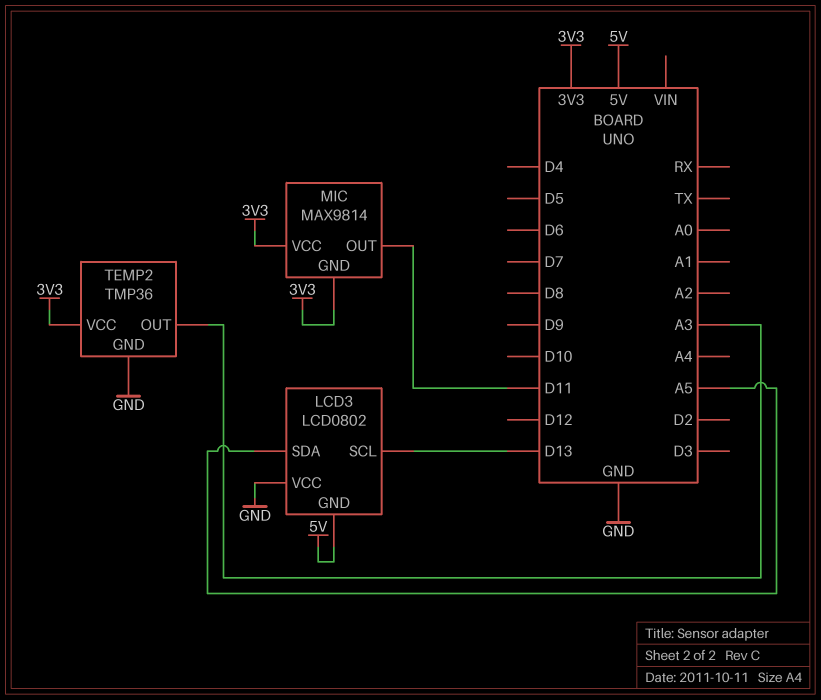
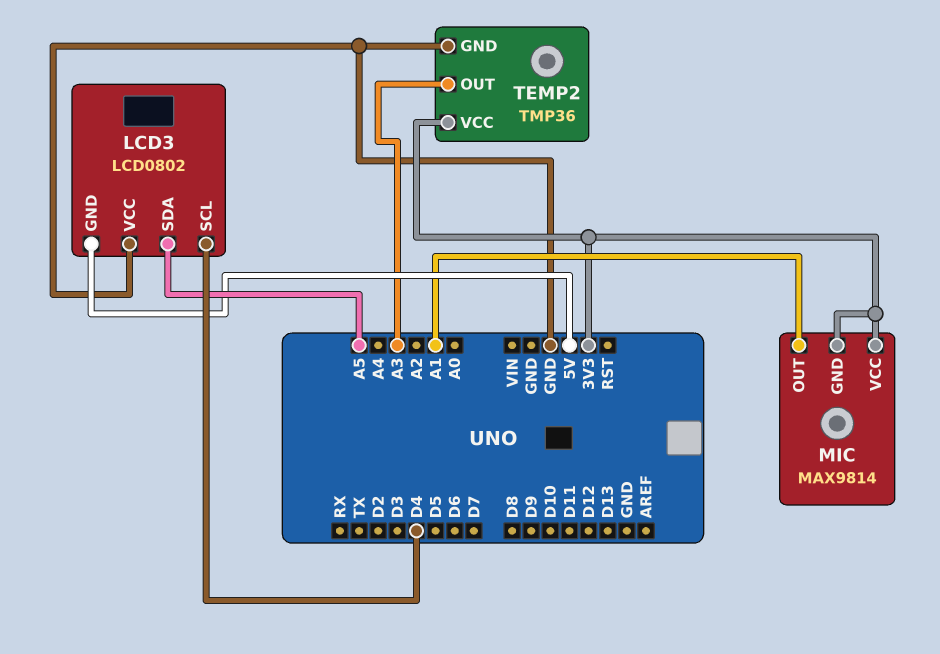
LCD3 pin SCL: D13 -> D4
MIC pin OUT: D11 -> A1

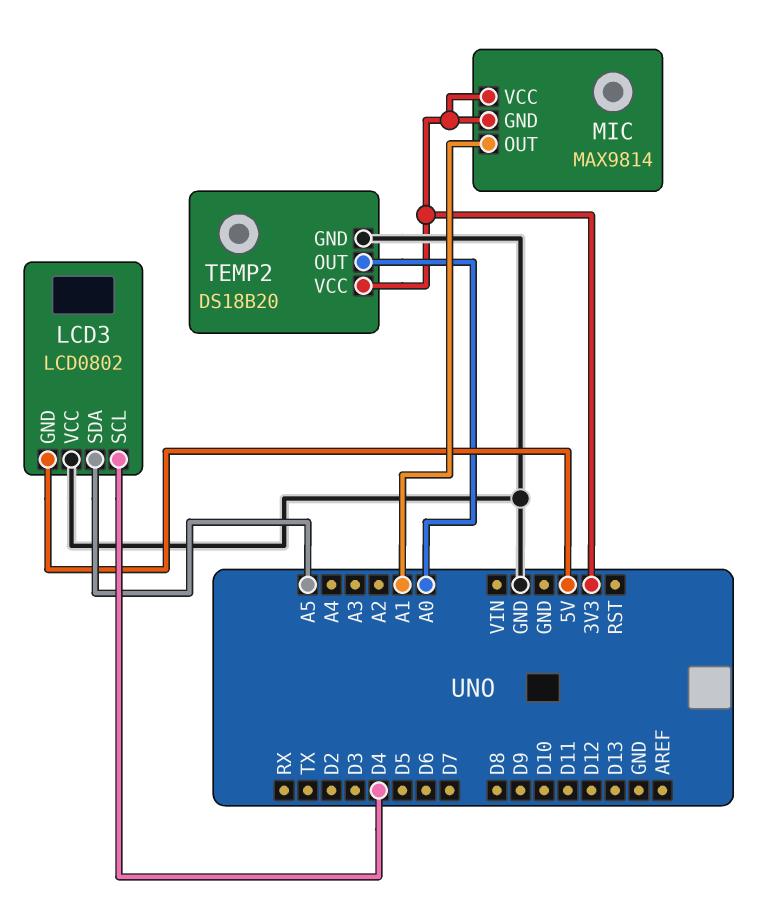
TEMP2: TMP36 -> DS18B20
TEMP2 pin OUT: A3 -> A0

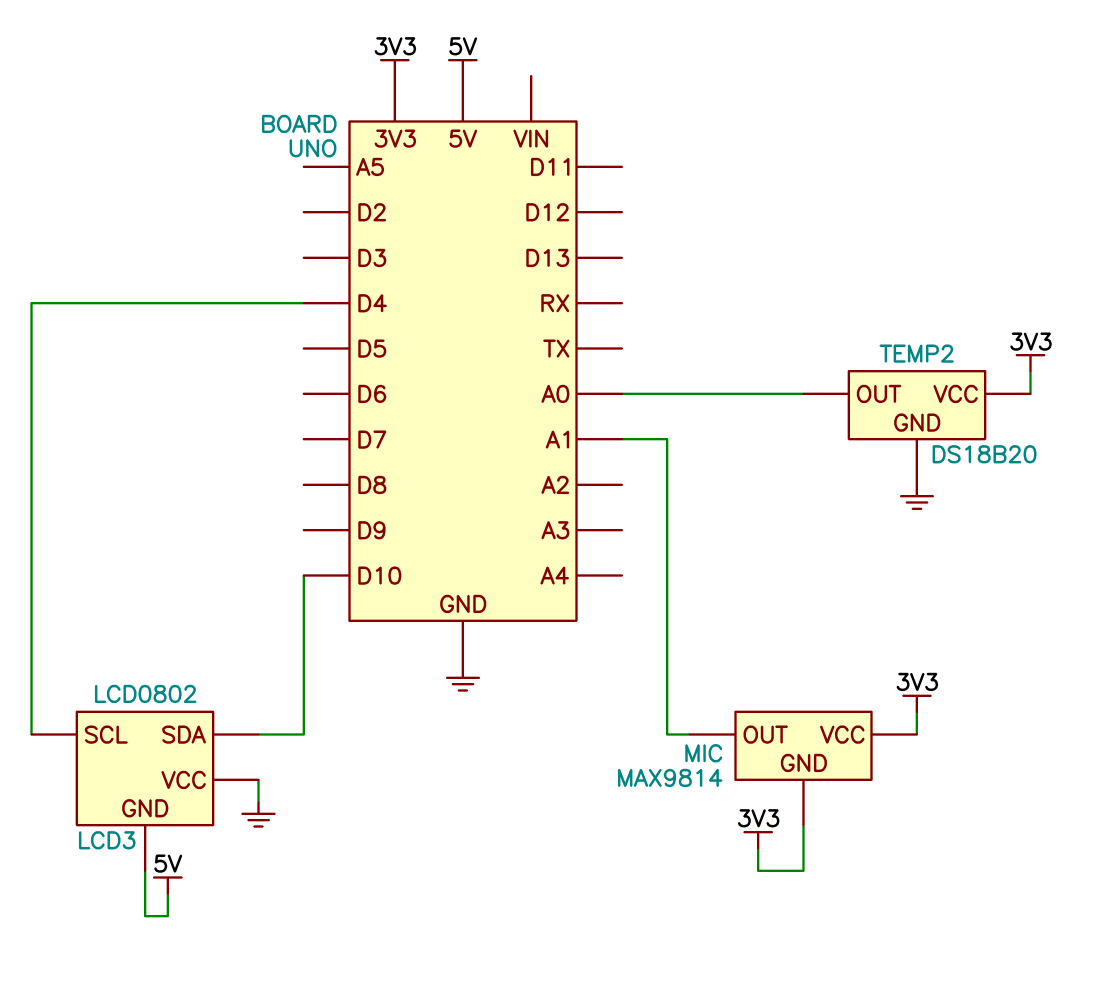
LCD3 pin SDA: A5 -> D10

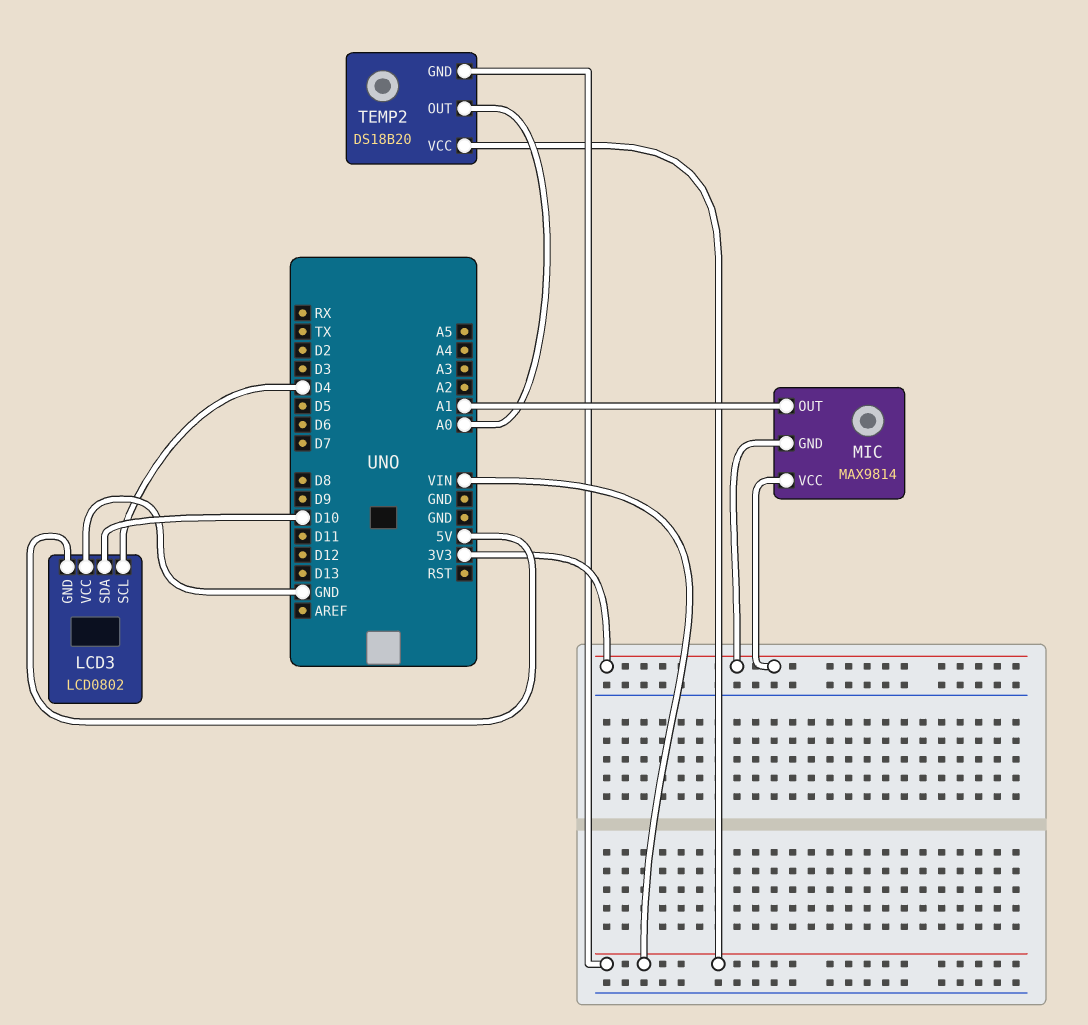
TEMP2 pin GND: GND -> VIN
TEMP2 pin VCC: 3V3 -> VIN

